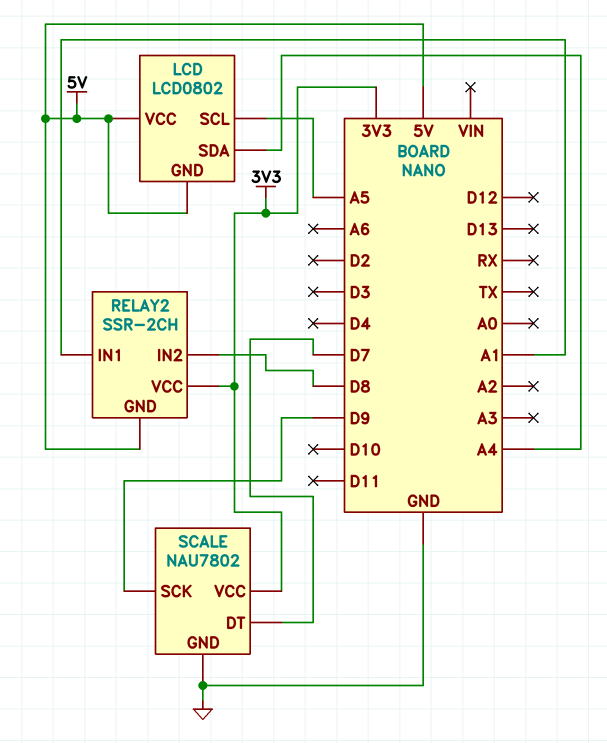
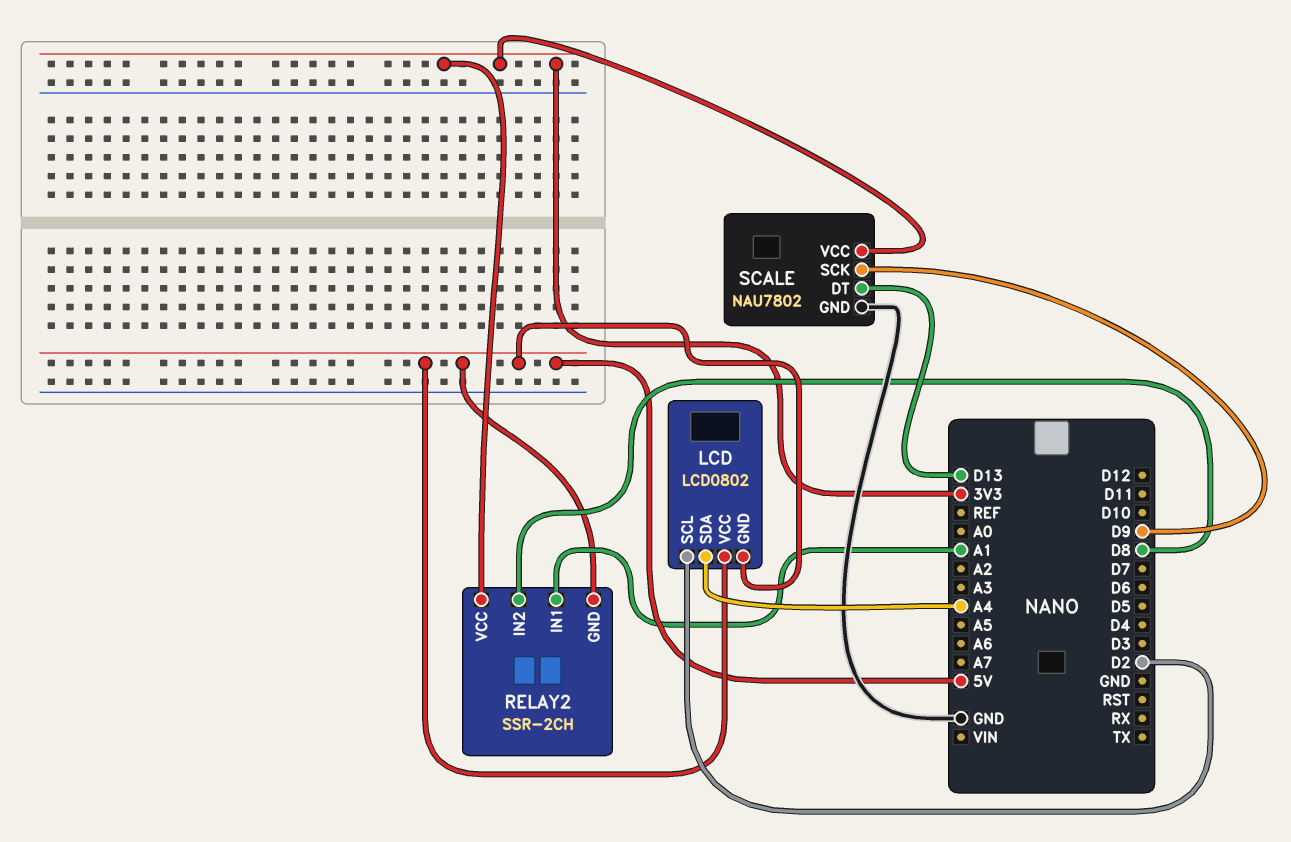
LCD pin SCL: A5 -> D2
SCALE pin DT: D7 -> D13

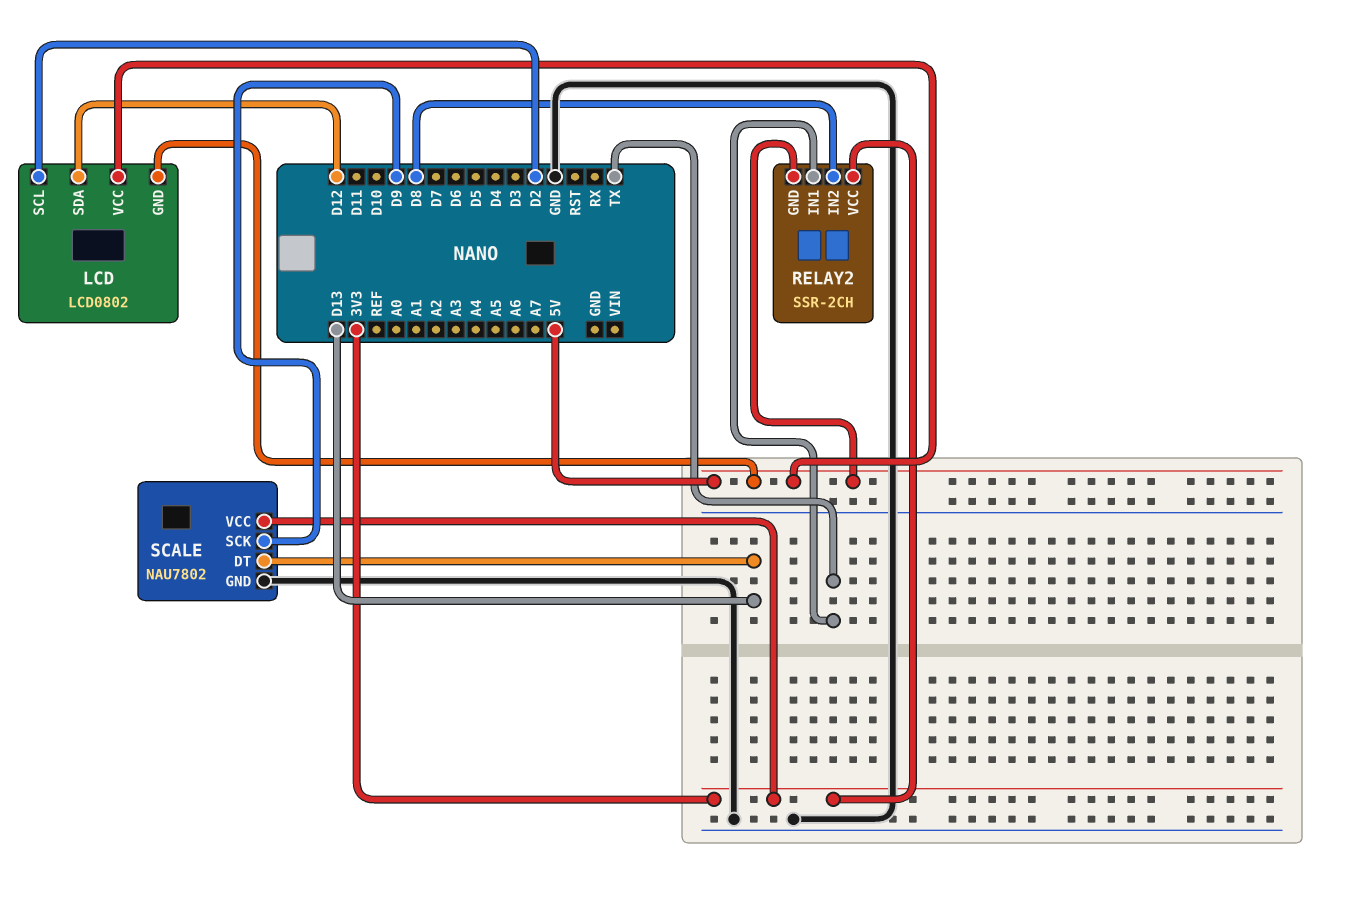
LCD pin SDA: A4 -> D12
RELAY2 pin IN1: A1 -> TX

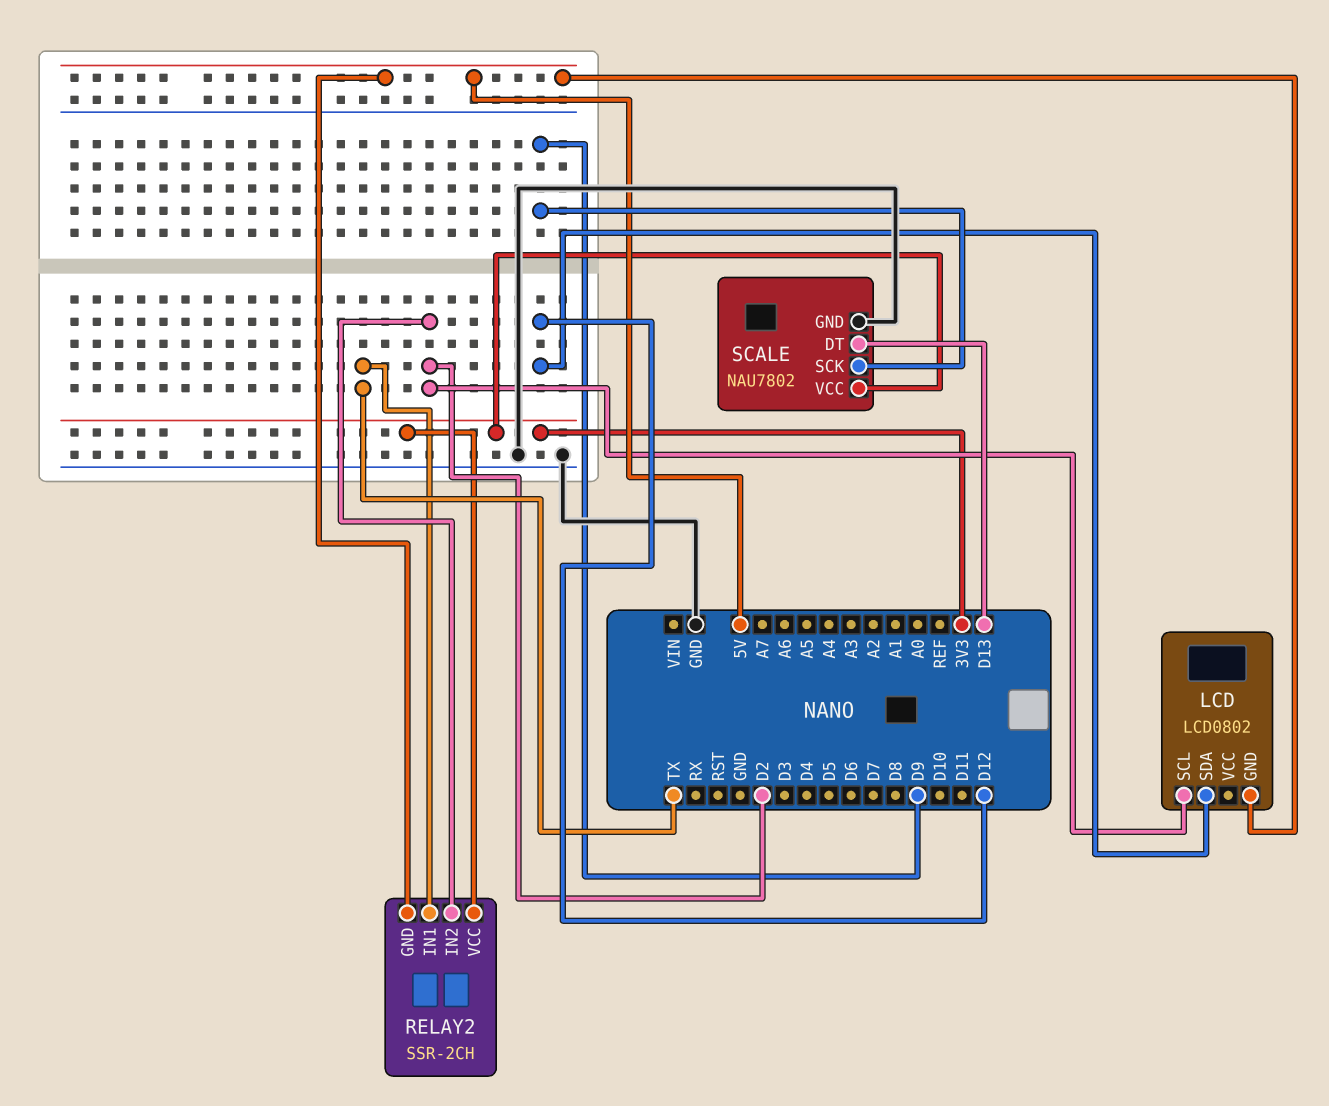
LCD pin VCC: 5V -> none
RELAY2 pin IN2: D8 -> D2

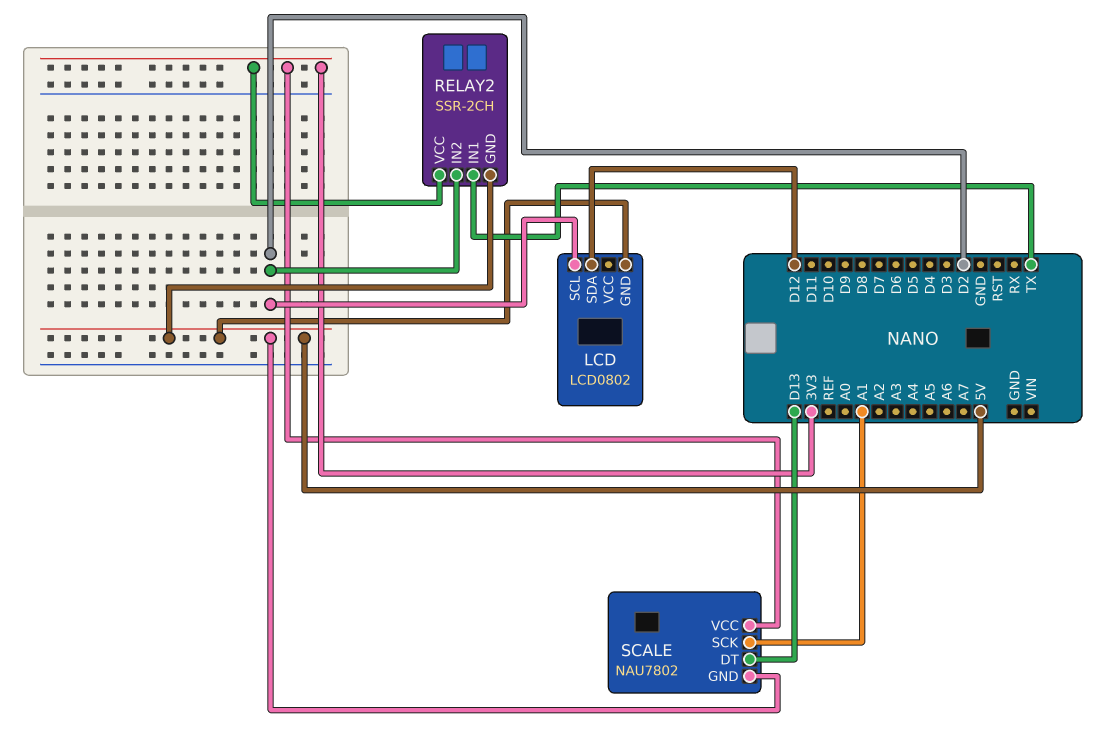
SCALE pin GND: GND -> 5V
SCALE pin SCK: D9 -> A1

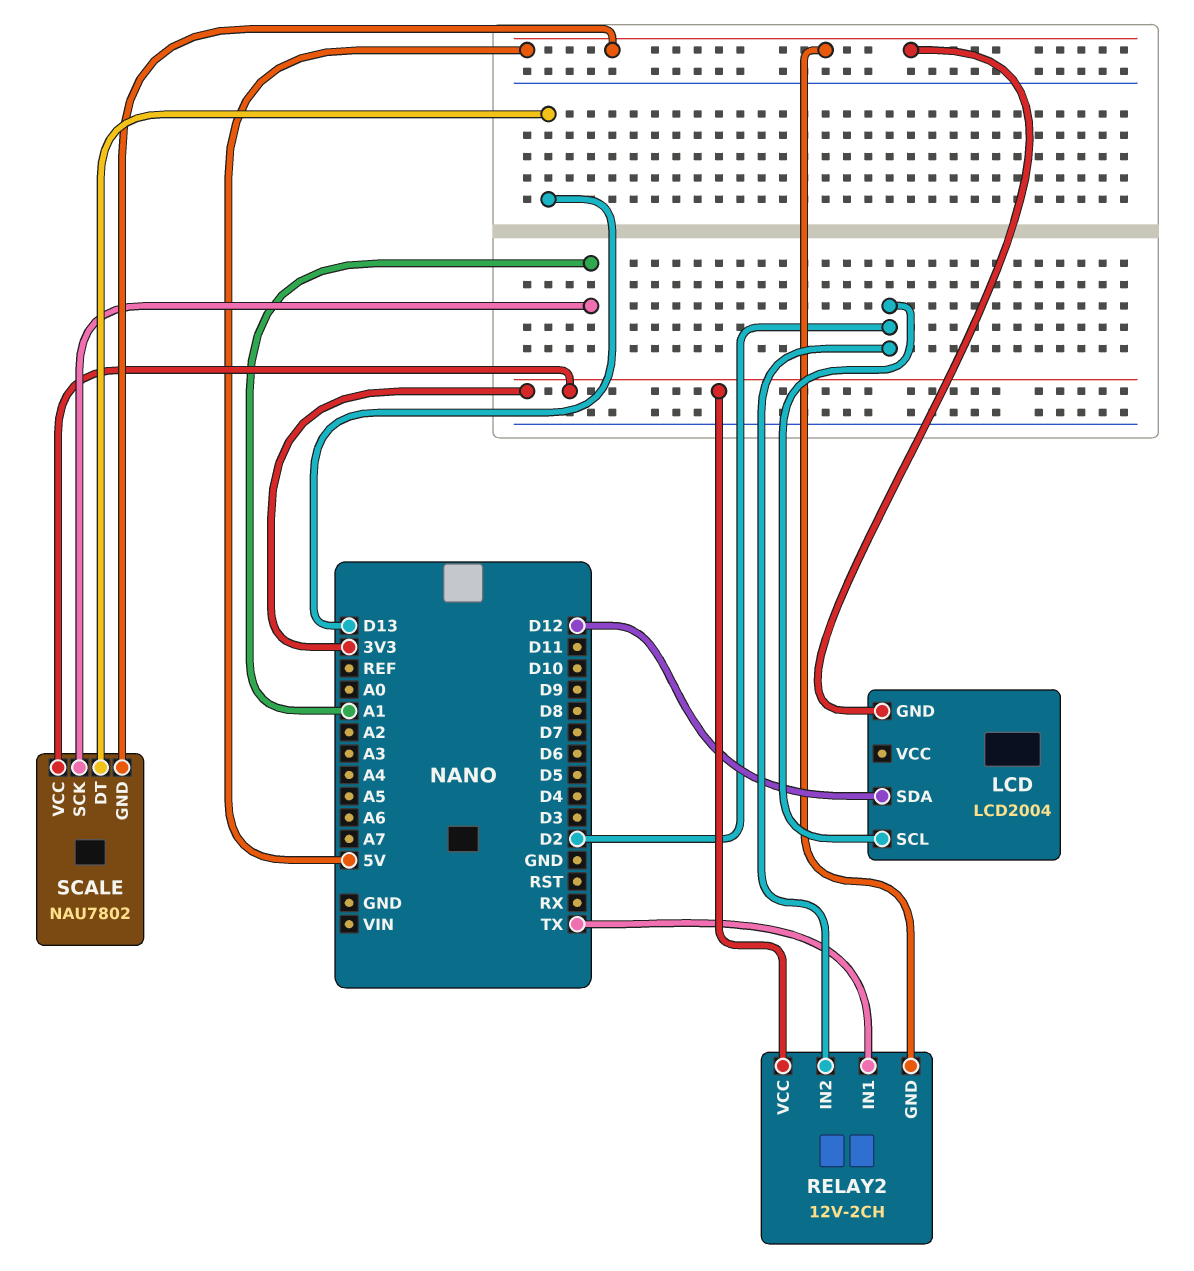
LCD: LCD0802 -> LCD2004
RELAY2: SSR-2CH -> 12V-2CH

